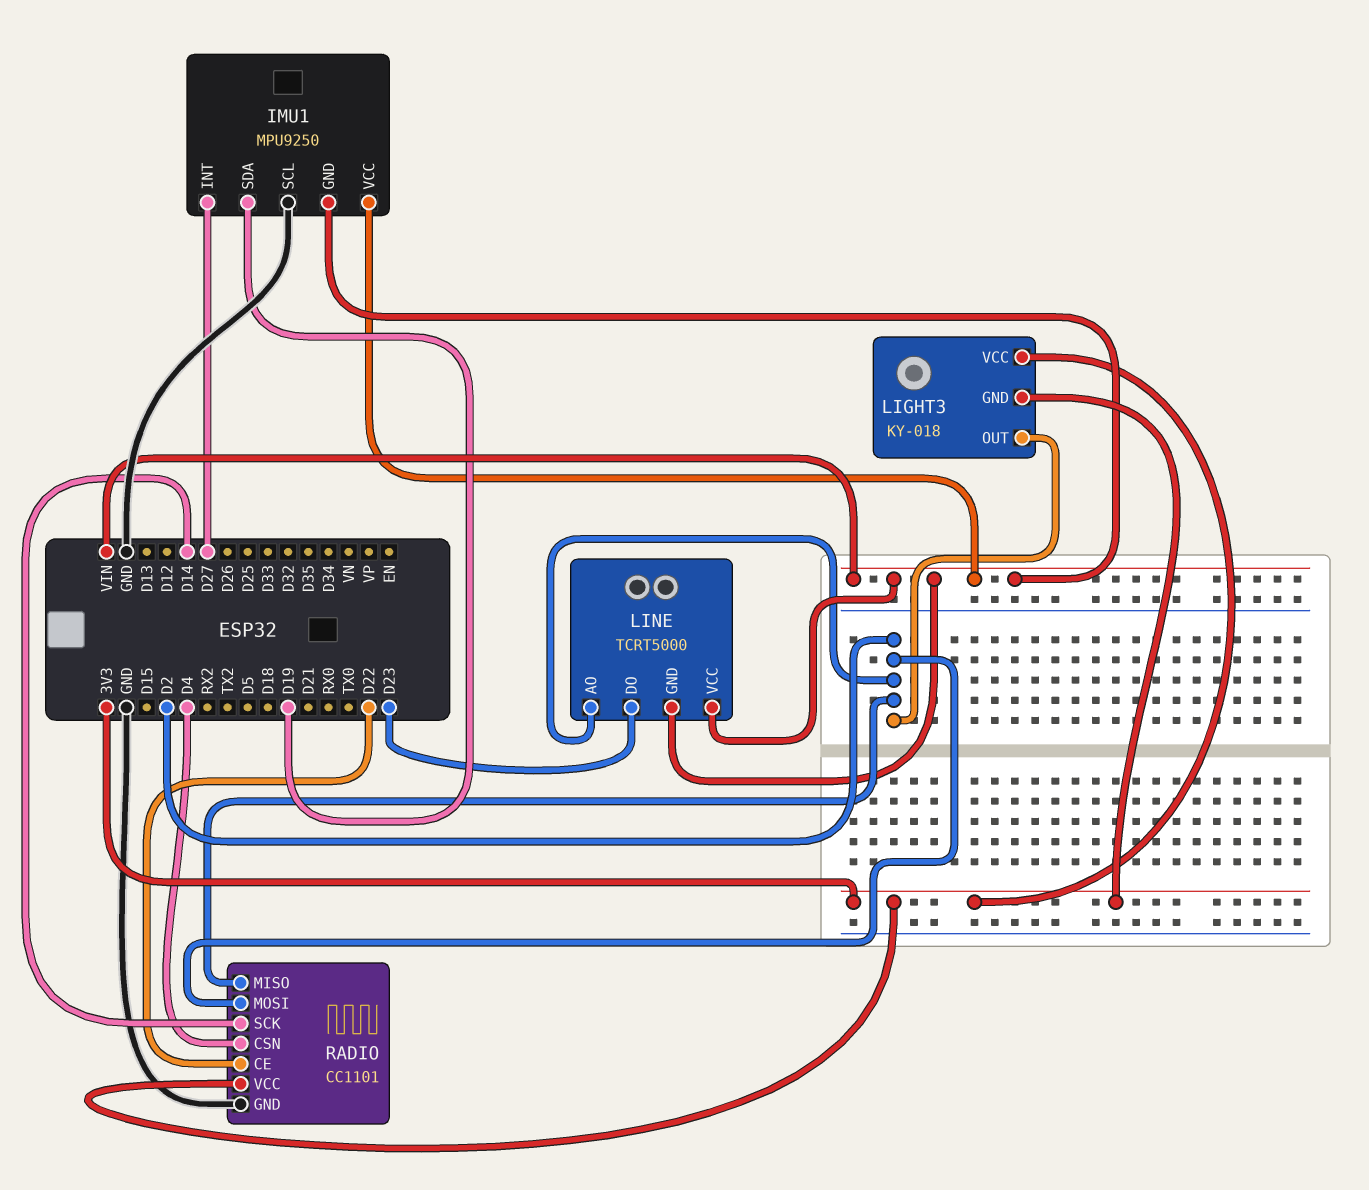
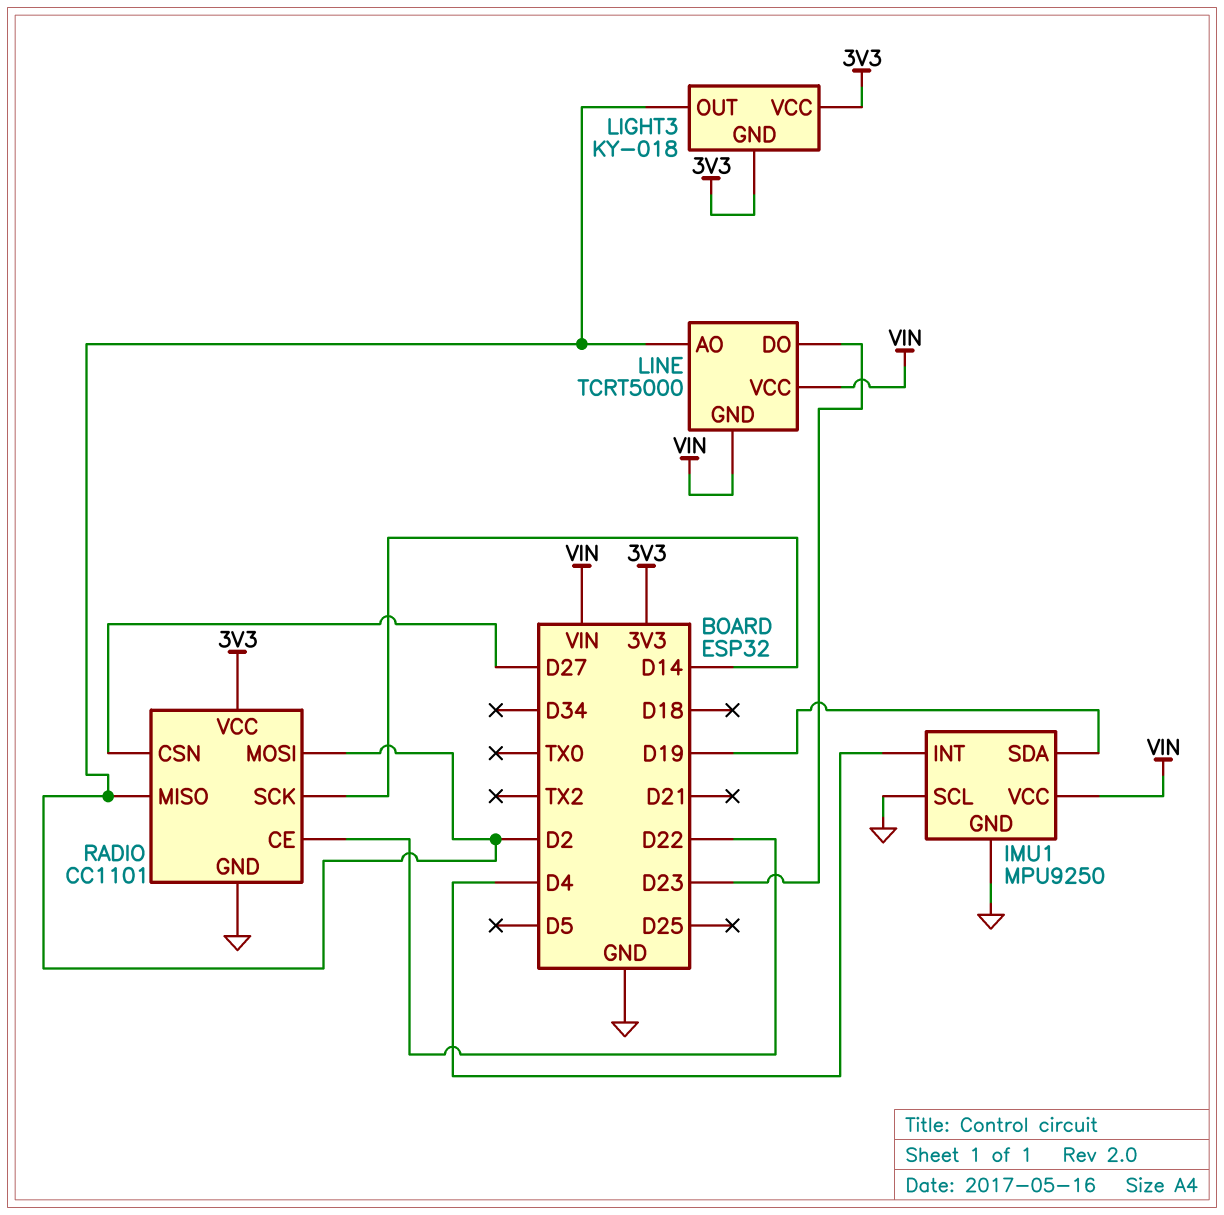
IMU1 pin GND: VIN -> GND
IMU1 pin INT: D27 -> D4
RADIO pin CSN: D4 -> D27

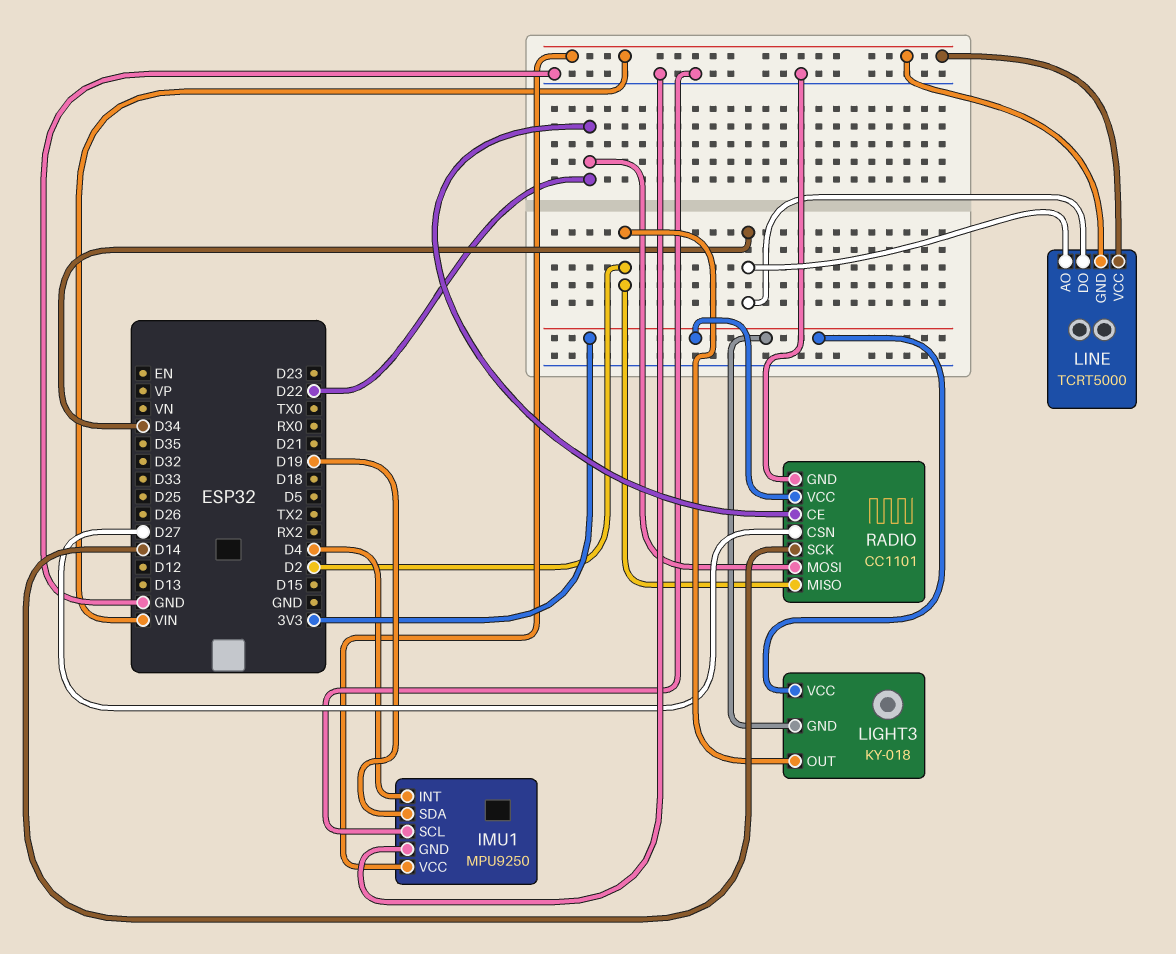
LINE pin AO: D2 -> D34
LINE pin DO: D23 -> D34
RADIO pin MOSI: D2 -> D22

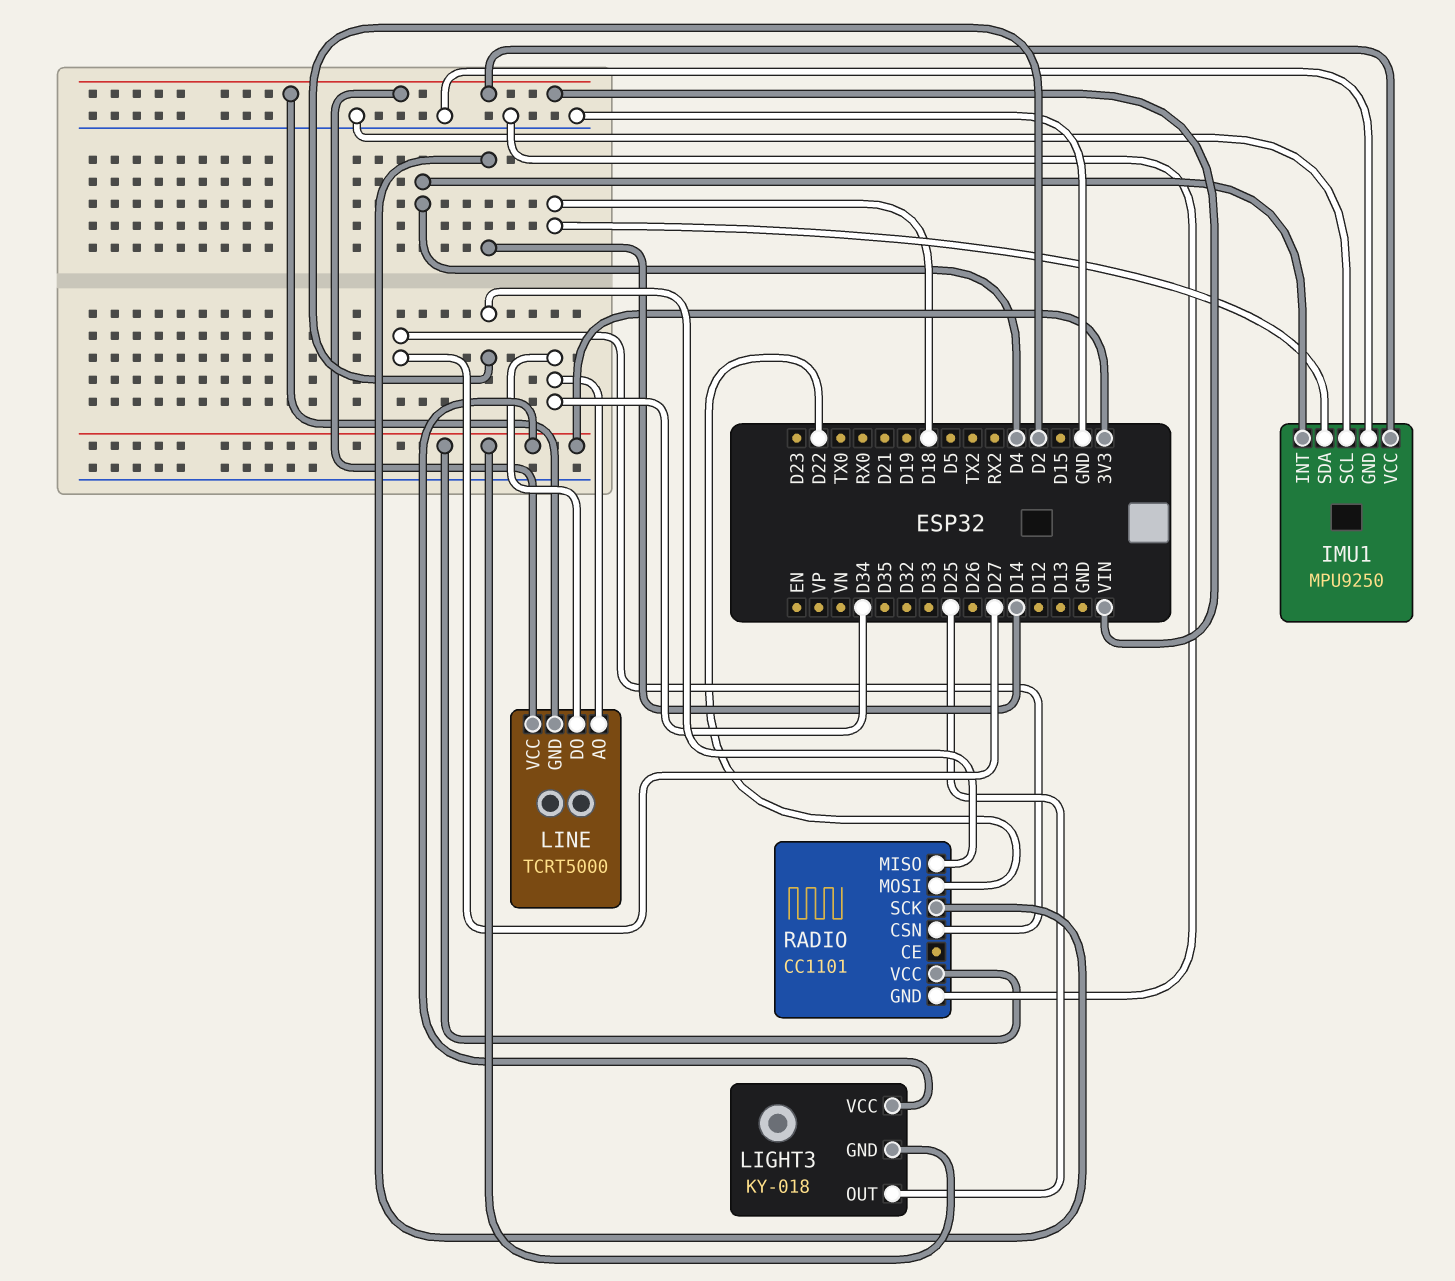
IMU1 pin SDA: D19 -> D18
LIGHT3 pin OUT: D2 -> D25
RADIO pin CE: D22 -> none

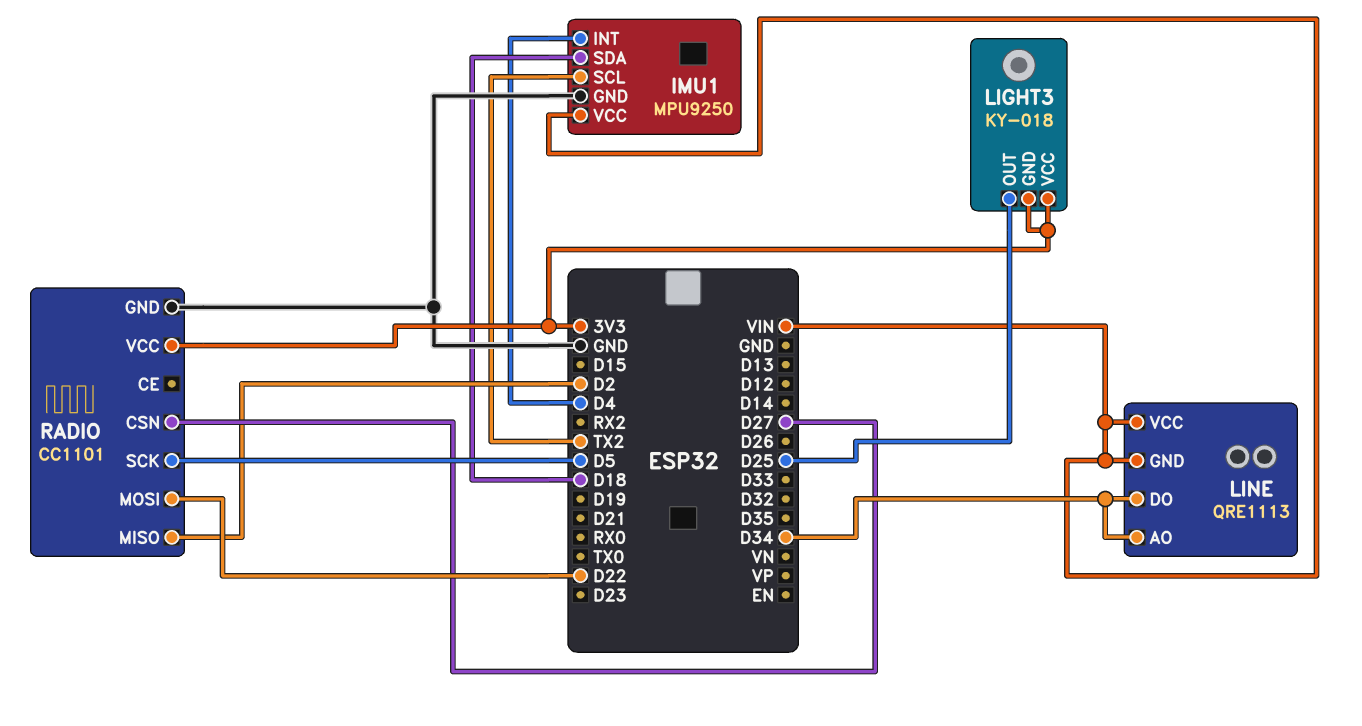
IMU1 pin SCL: GND -> TX2
LINE: TCRT5000 -> QRE1113
RADIO pin SCK: D14 -> D5

